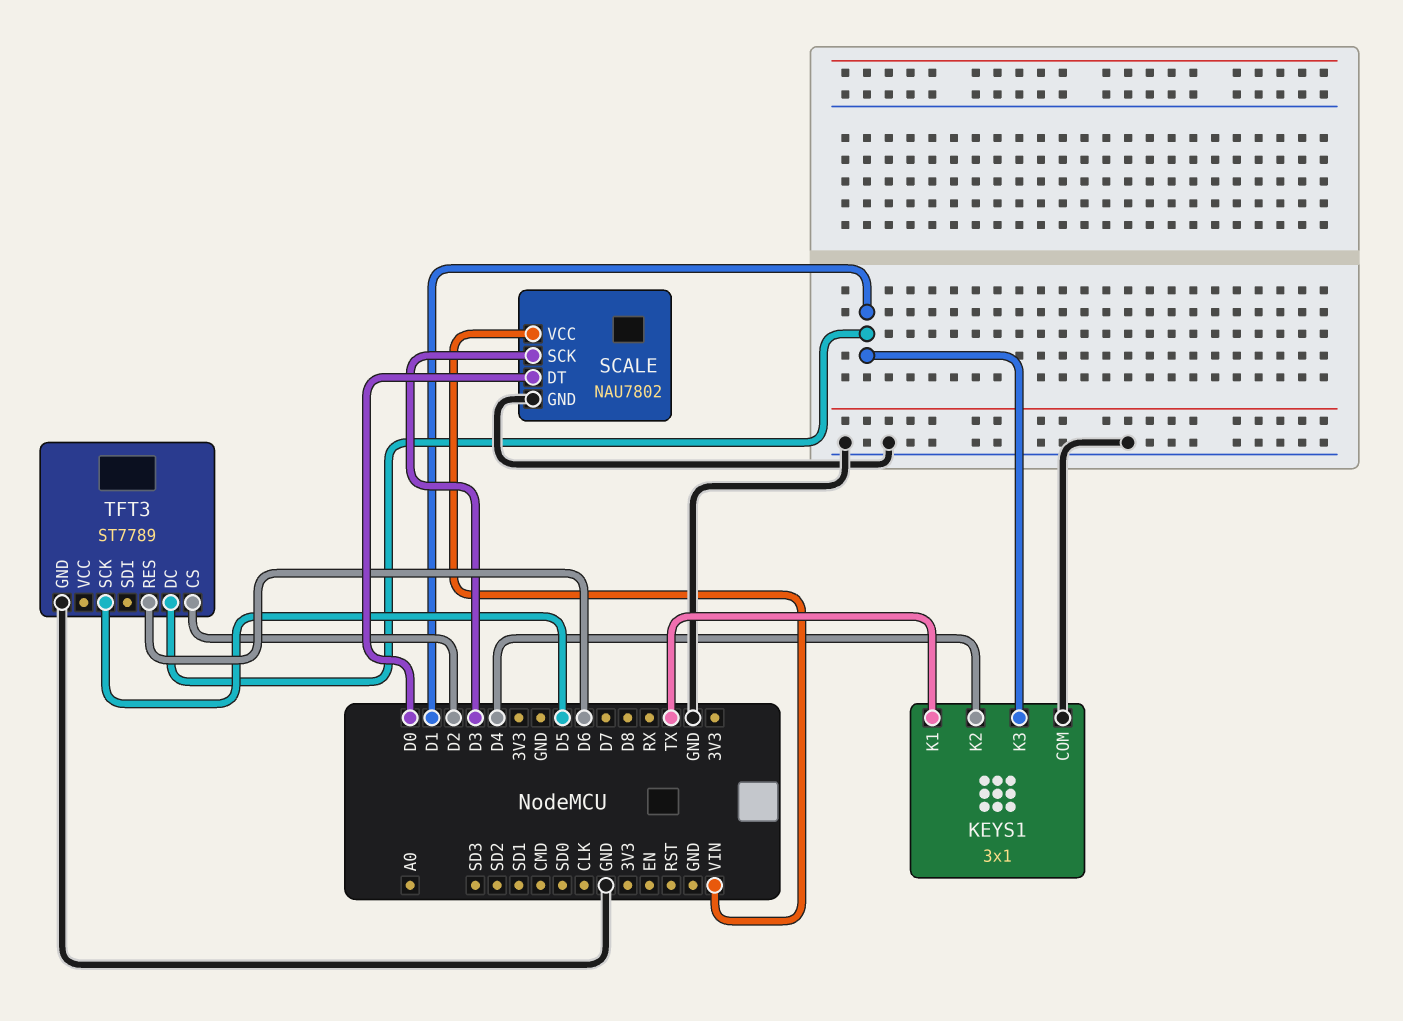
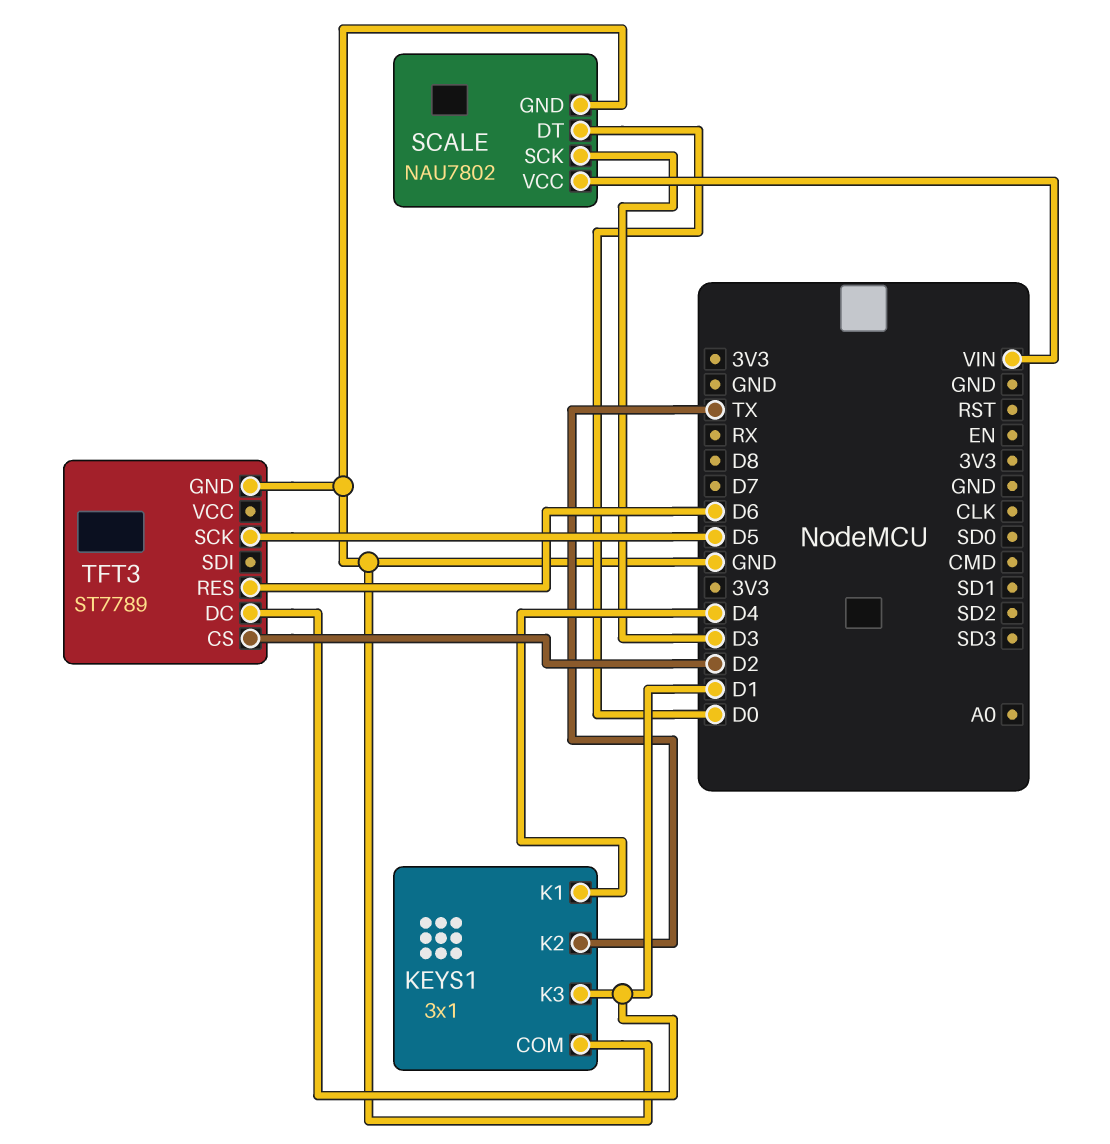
KEYS1 pin K1: TX -> D4
KEYS1 pin K2: D4 -> TX

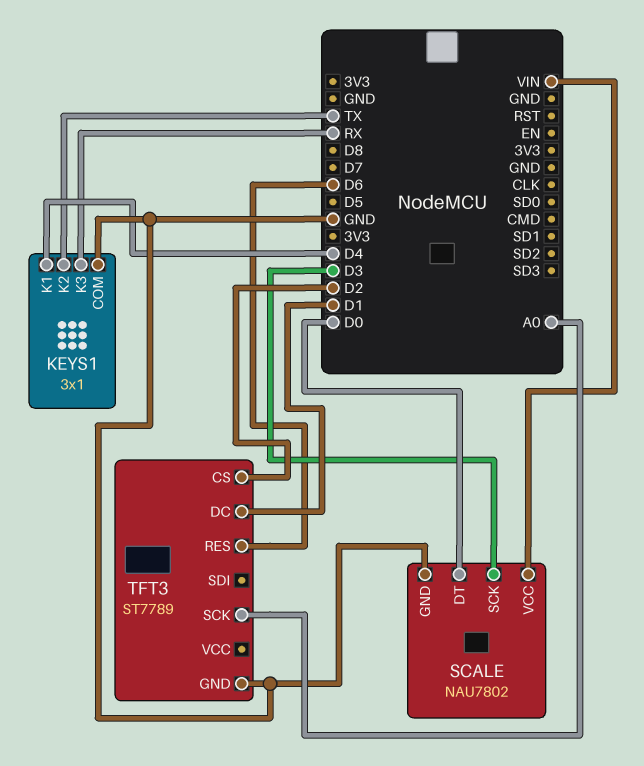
KEYS1 pin K3: D1 -> RX
TFT3 pin SCK: D5 -> A0

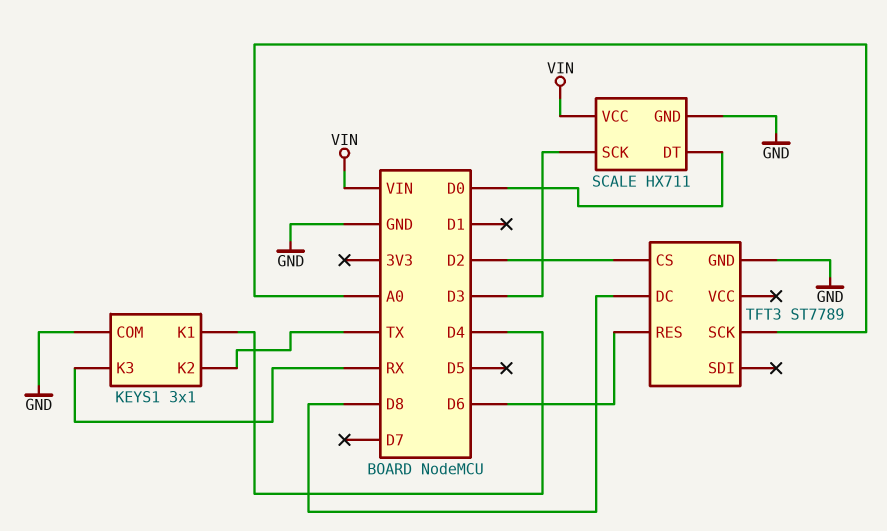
SCALE: NAU7802 -> HX711
TFT3 pin DC: D1 -> D8

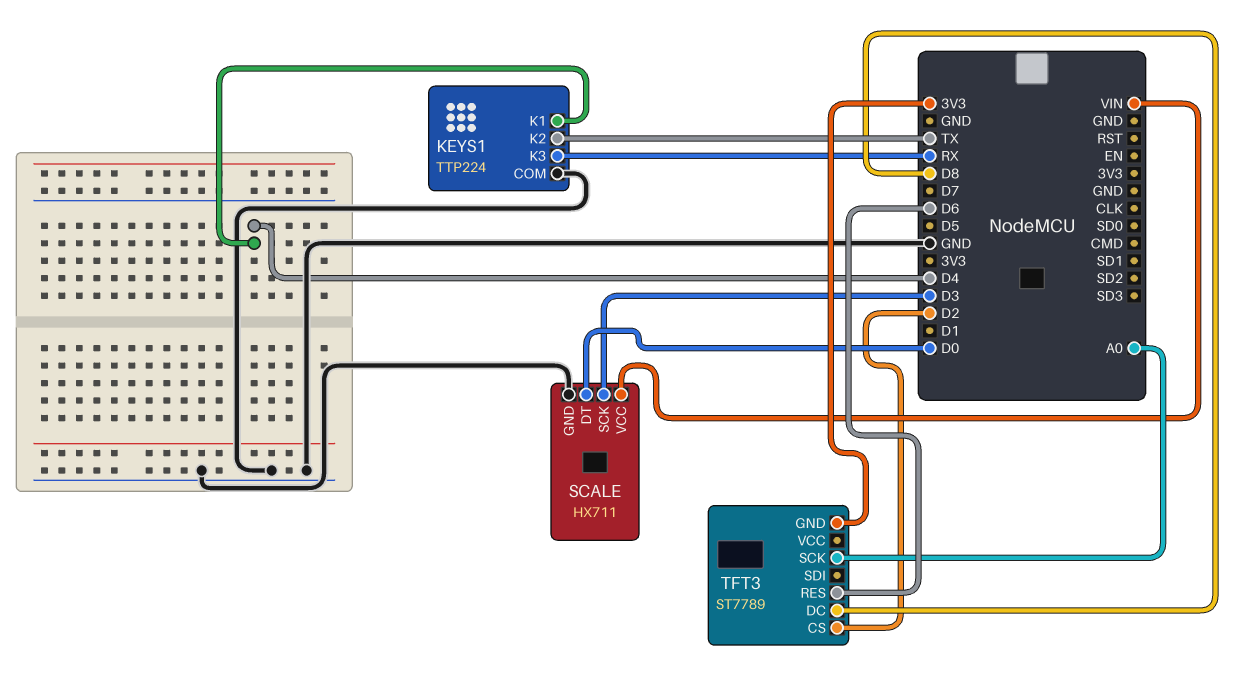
KEYS1: 3x1 -> TTP224
TFT3 pin GND: GND -> 3V3

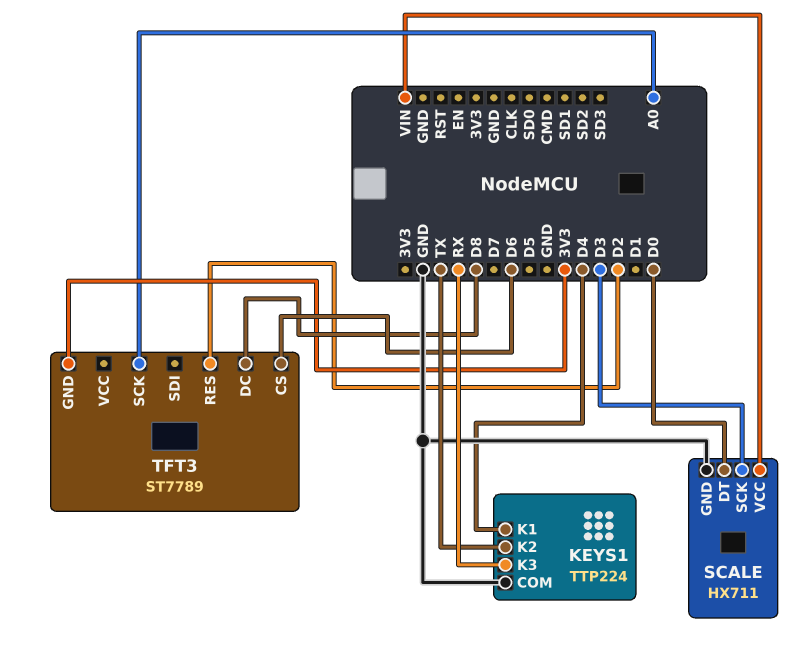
TFT3 pin CS: D2 -> D6
TFT3 pin RES: D6 -> D2

